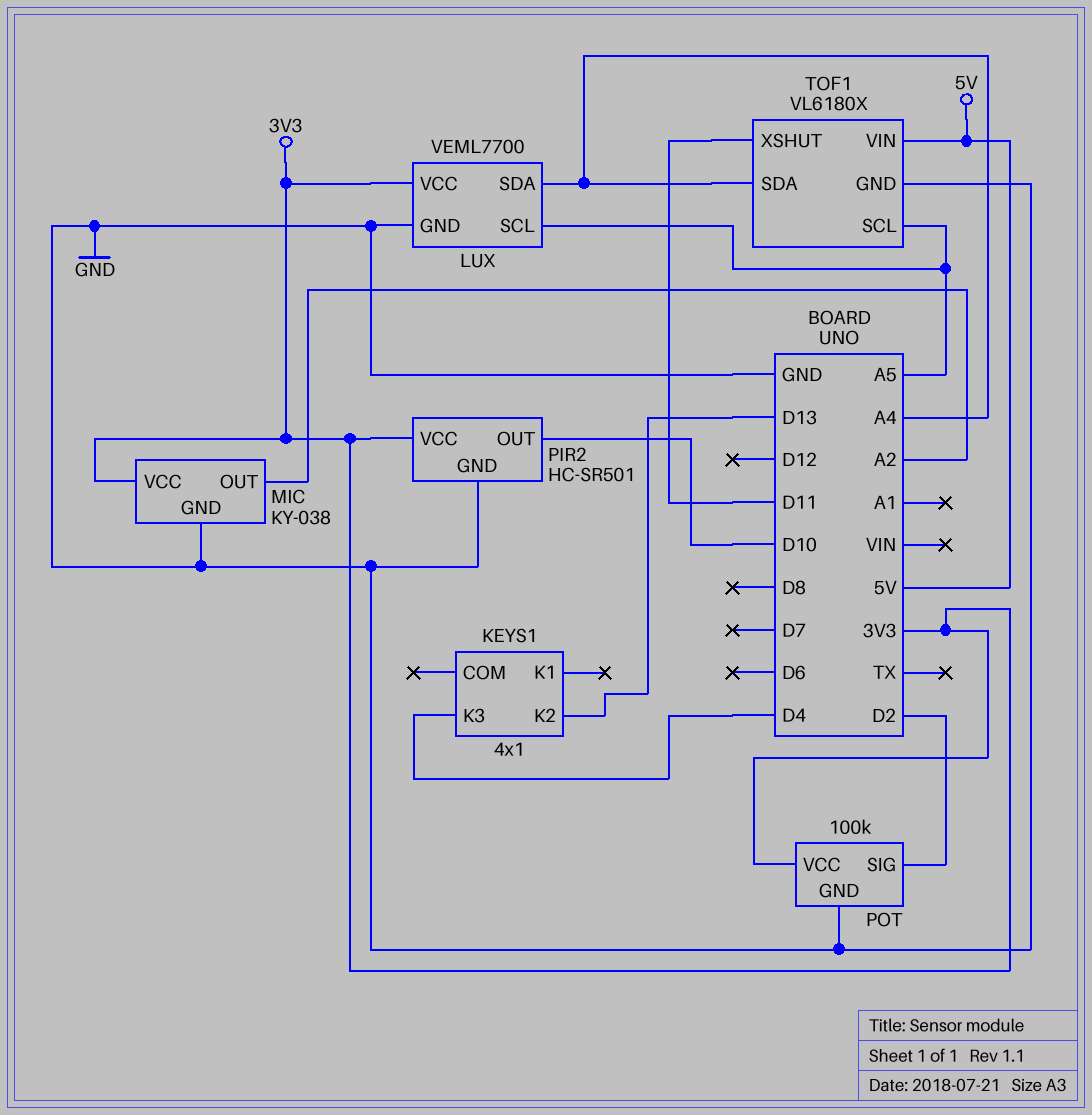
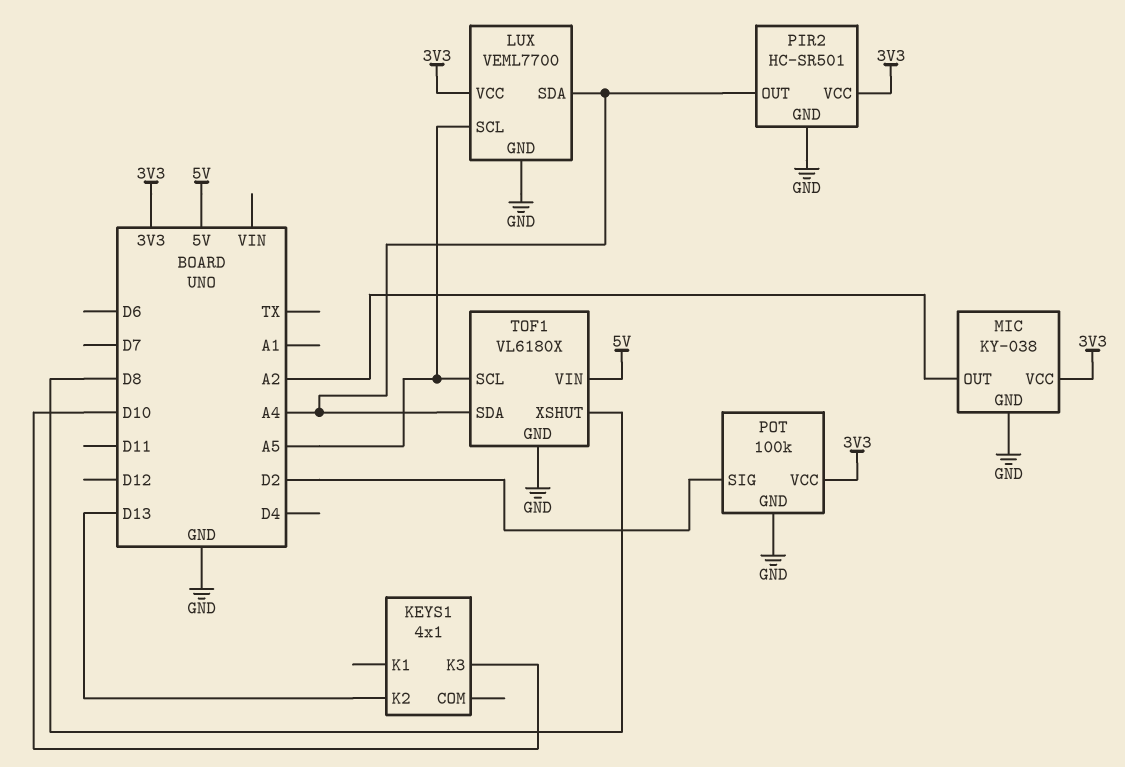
KEYS1 pin K3: D4 -> D10
PIR2 pin OUT: D10 -> A4
TOF1 pin XSHUT: D11 -> D8

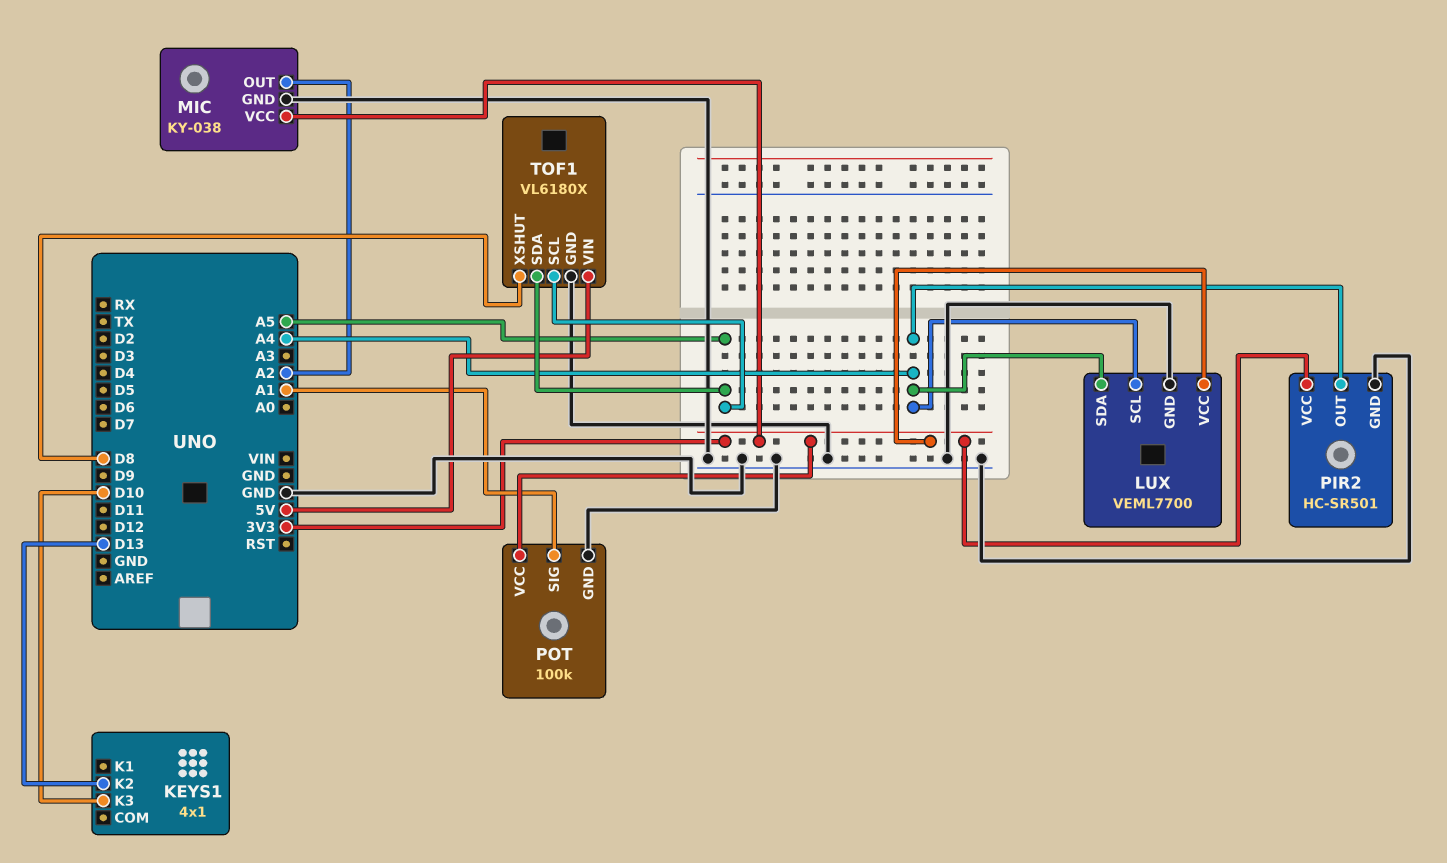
LUX pin SCL: A5 -> A4
POT pin SIG: D2 -> A1
TOF1 pin SDA: A4 -> A5

